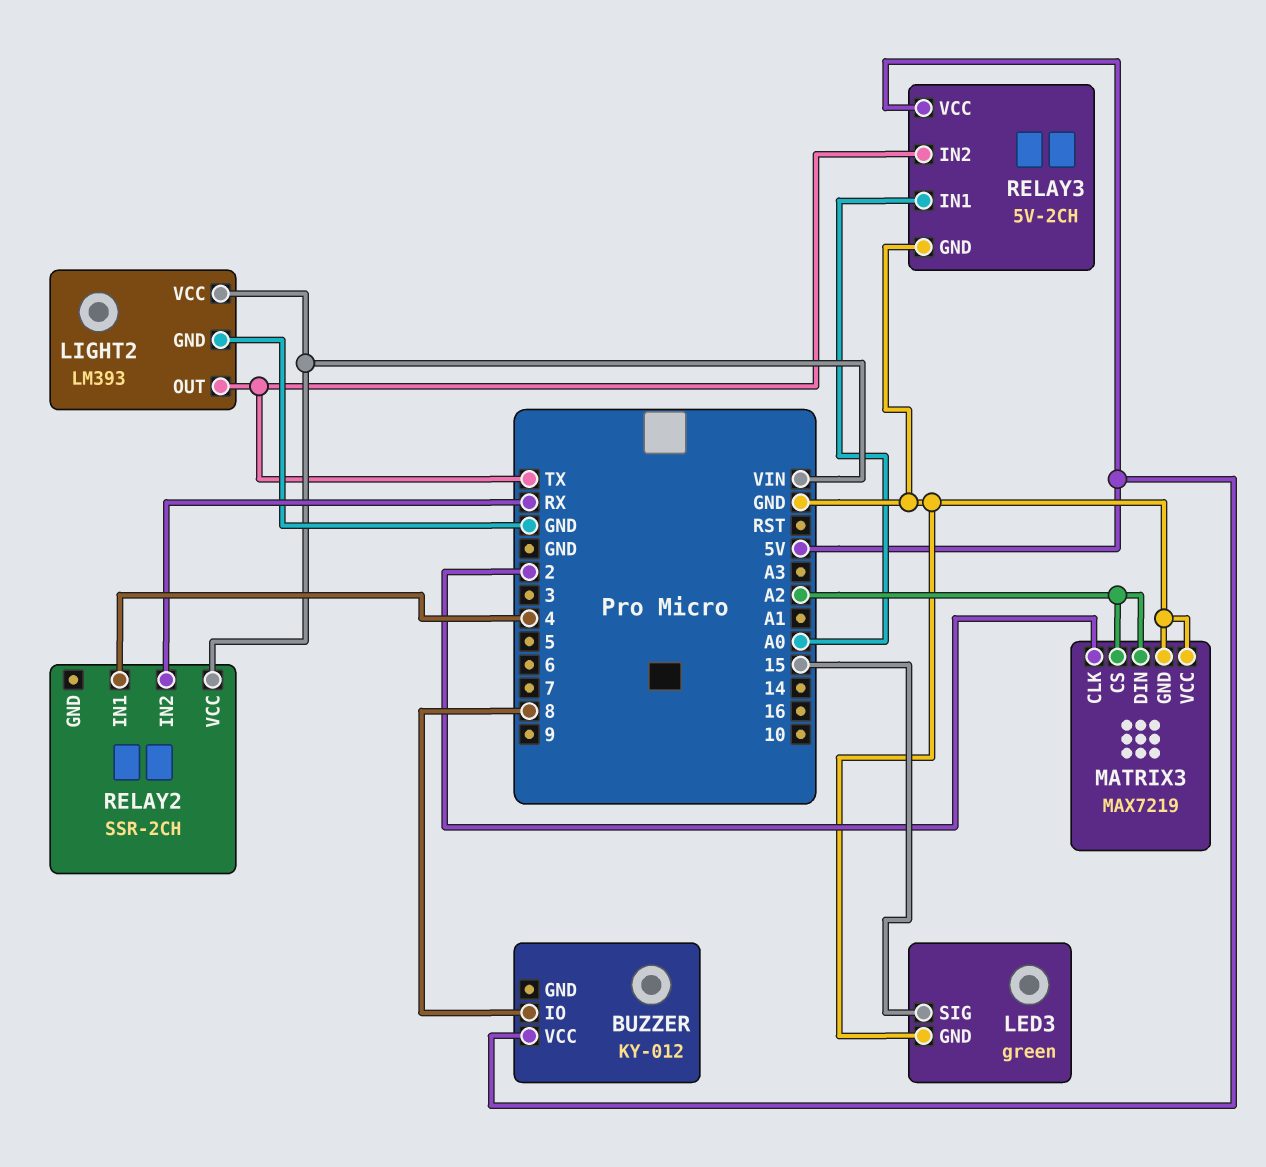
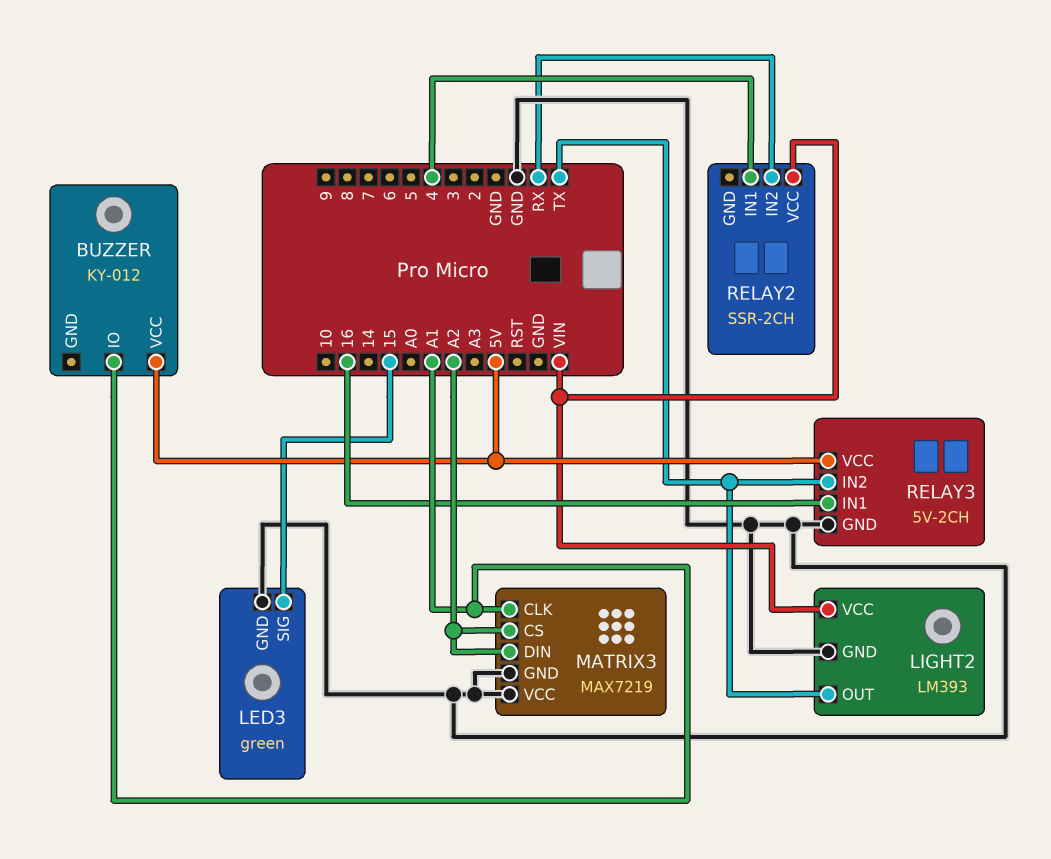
BUZZER pin IO: 8 -> A1
MATRIX3 pin CLK: 2 -> A1
RELAY3 pin IN1: A0 -> 16

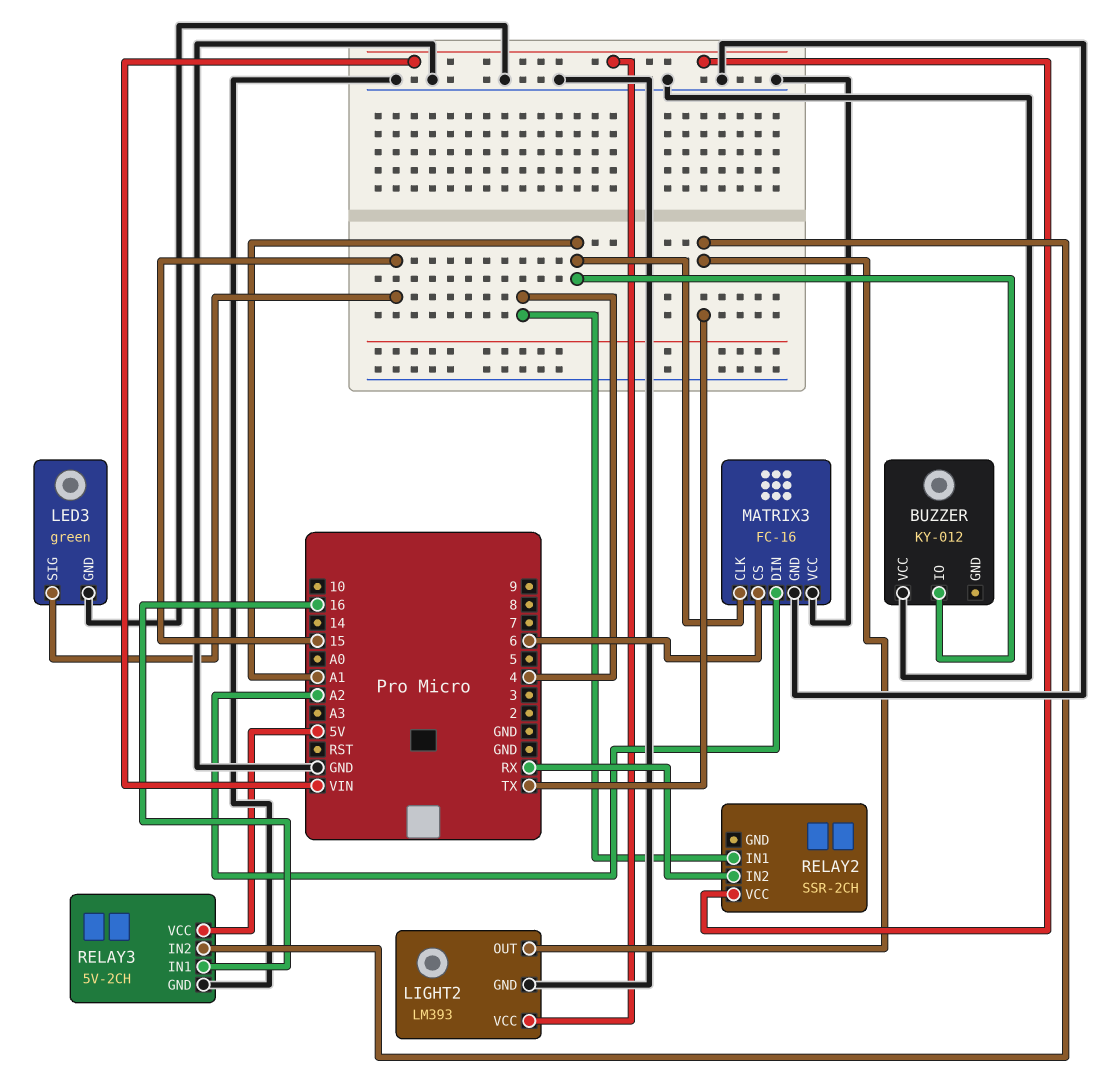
BUZZER pin VCC: 5V -> GND
MATRIX3: MAX7219 -> FC-16
MATRIX3 pin CS: A2 -> 6

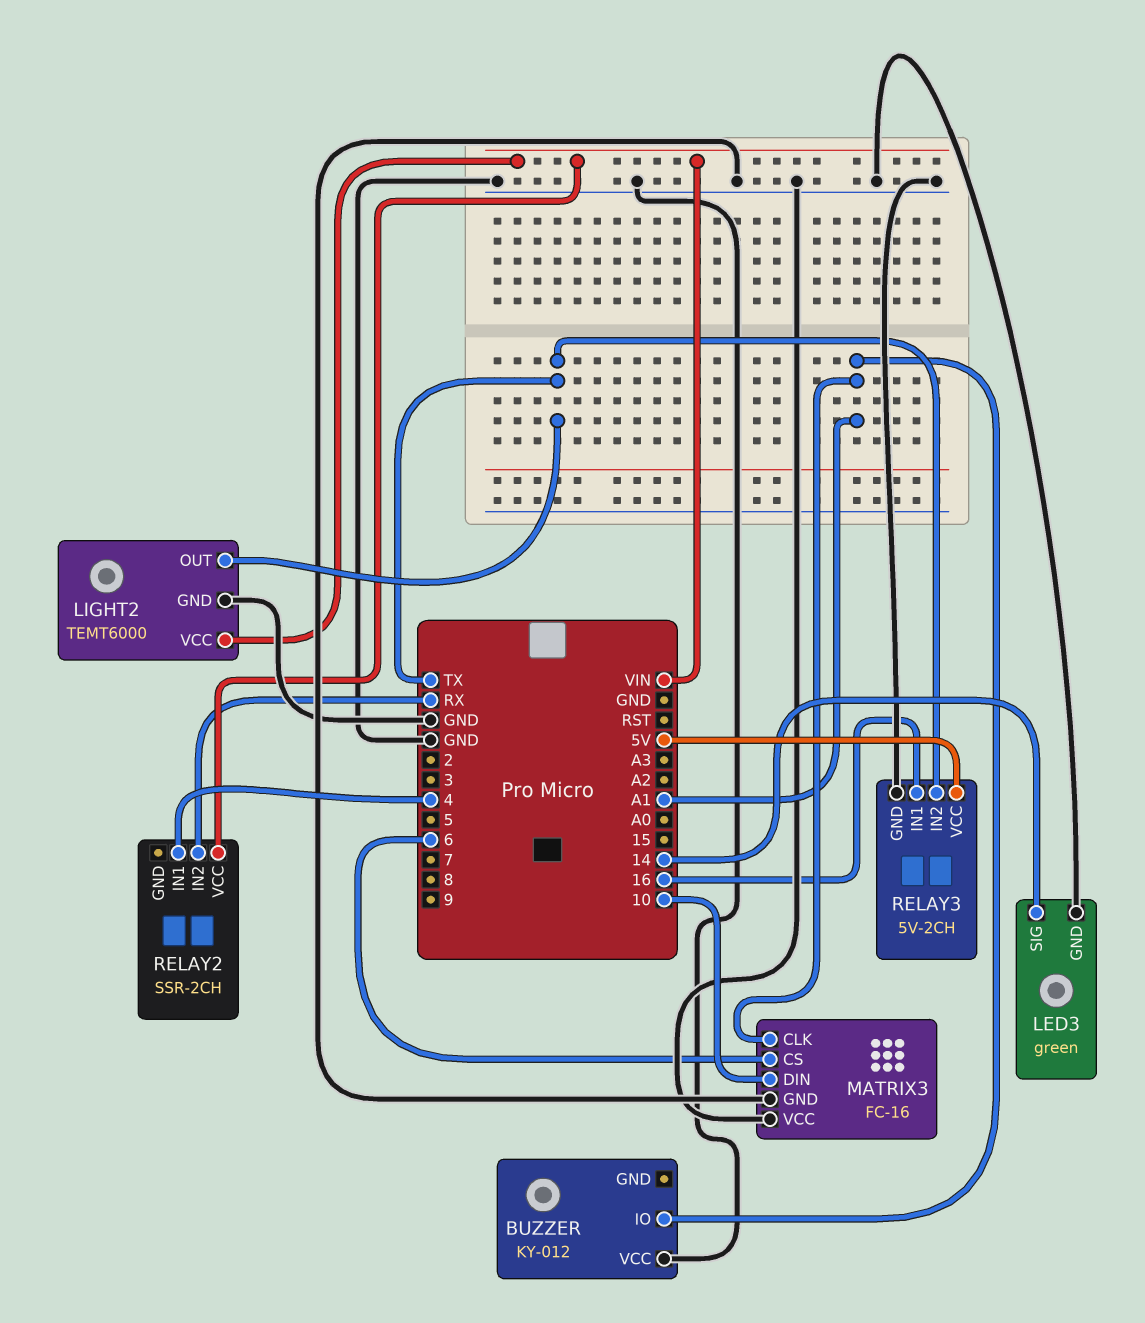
LED3 pin SIG: 15 -> 14
LIGHT2: LM393 -> TEMT6000
MATRIX3 pin DIN: A2 -> 10

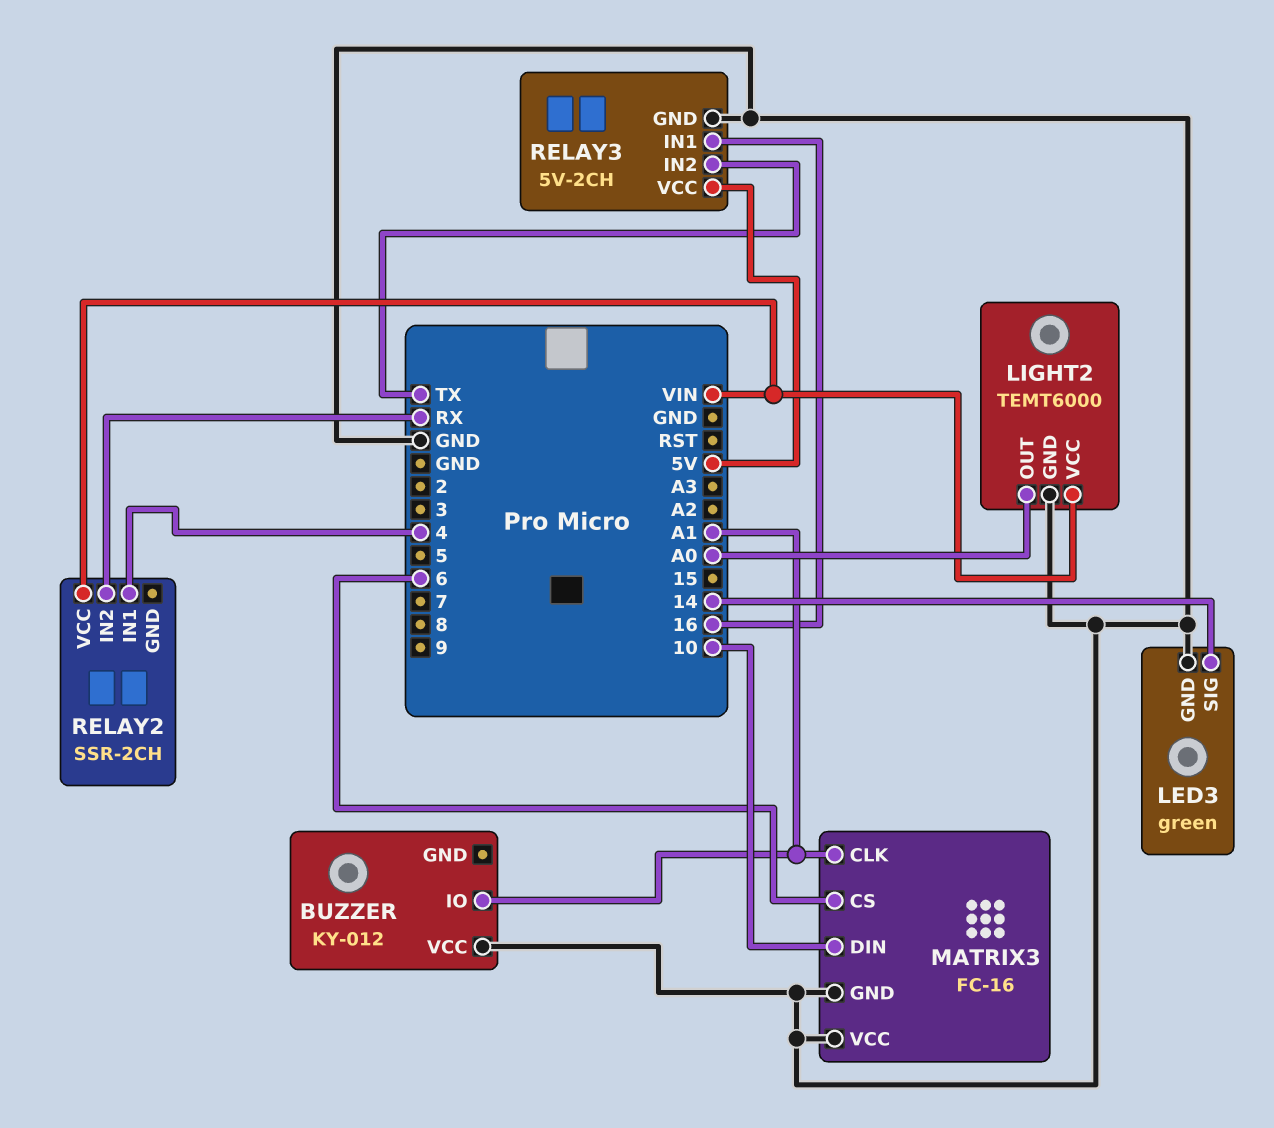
LIGHT2 pin OUT: TX -> A0

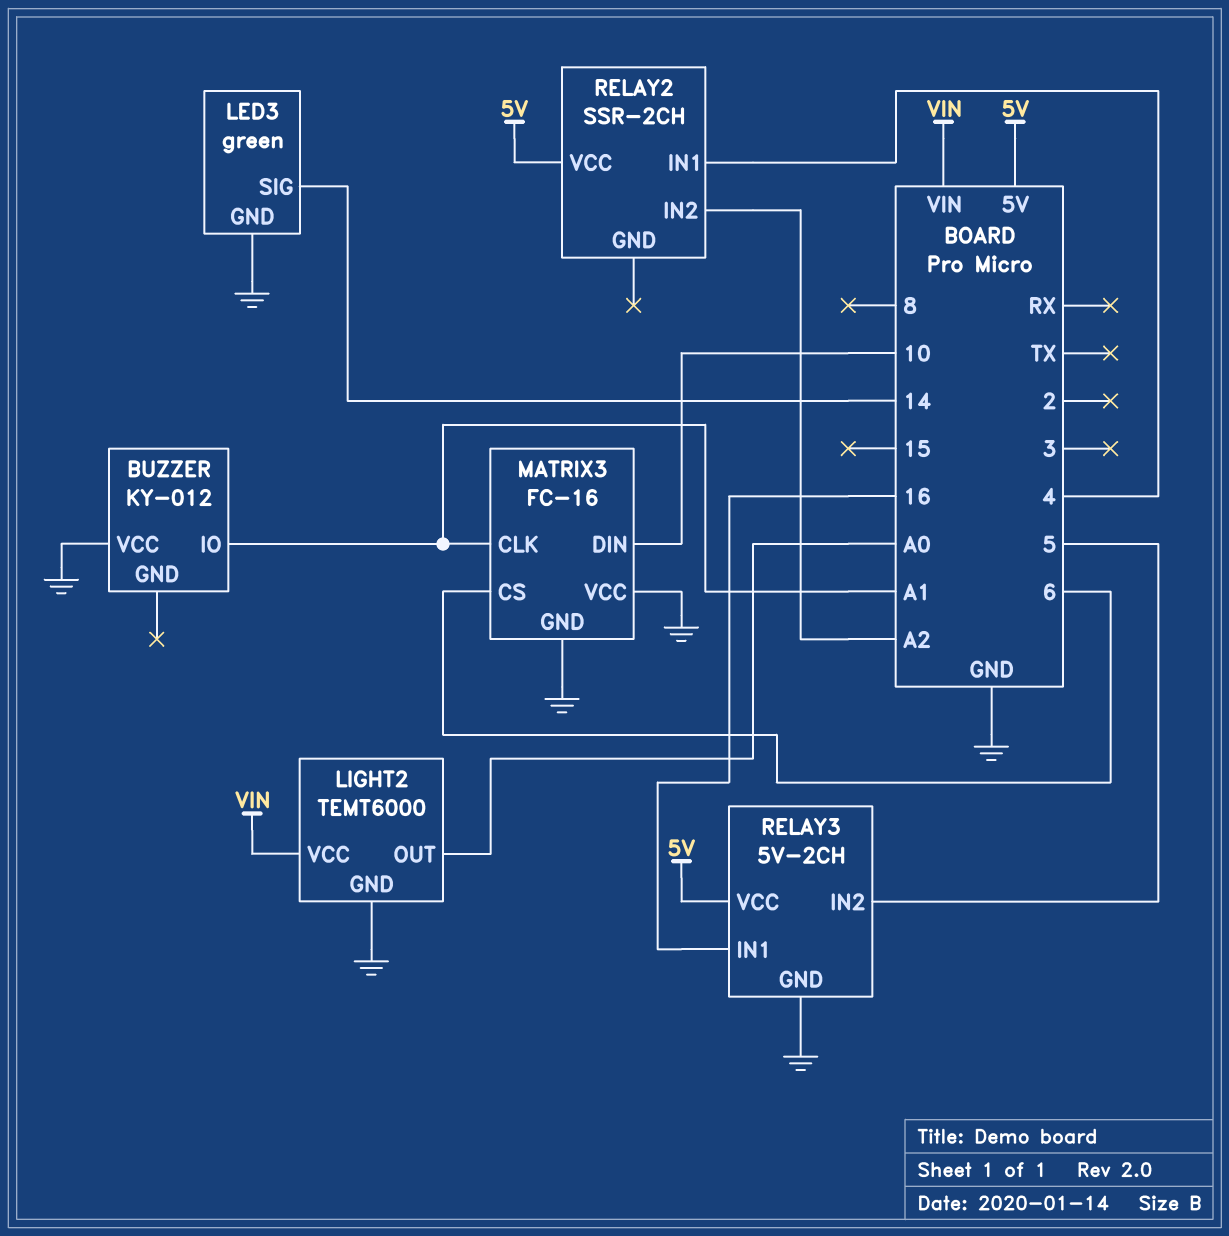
RELAY2 pin IN2: RX -> A2
RELAY2 pin VCC: VIN -> 5V
RELAY3 pin IN2: TX -> 5

